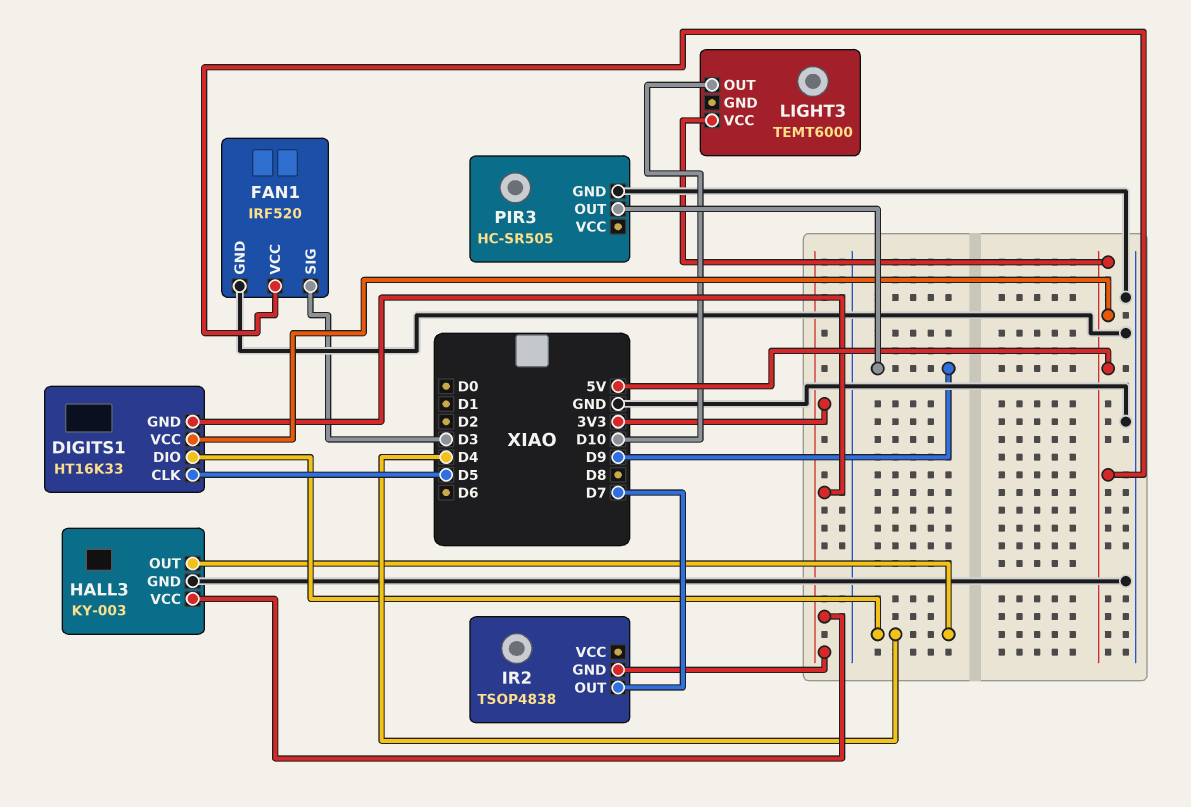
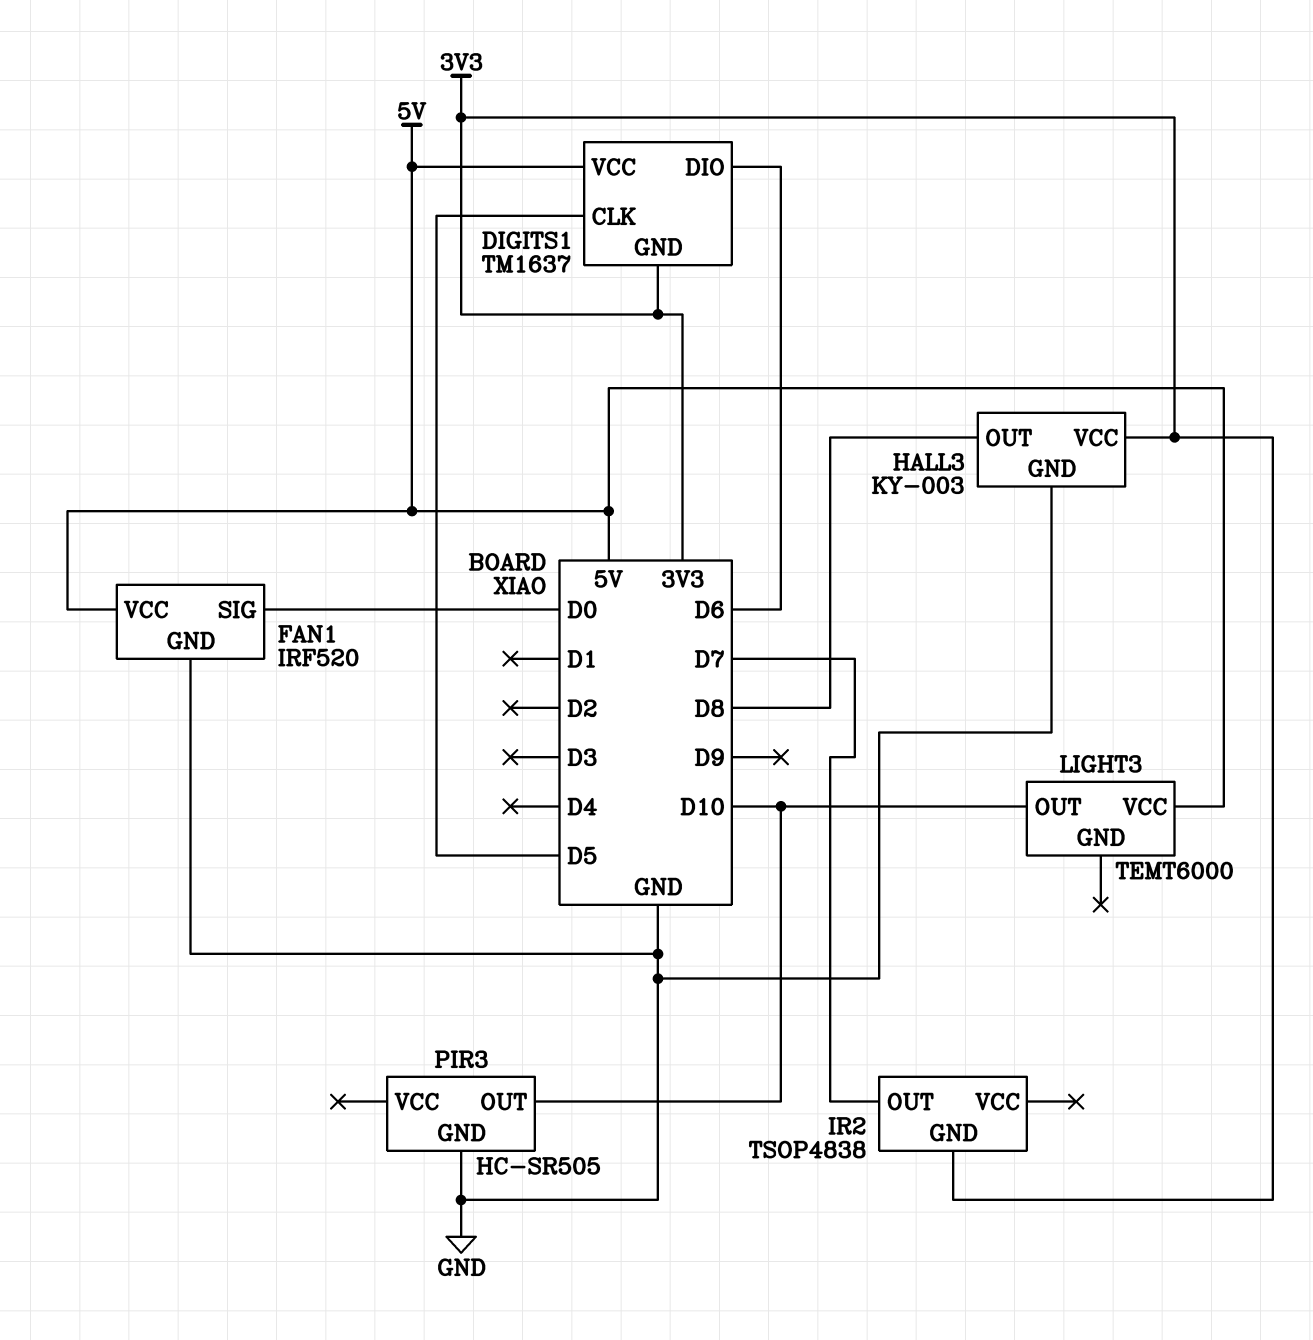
DIGITS1: HT16K33 -> TM1637
DIGITS1 pin DIO: D4 -> D6
FAN1 pin SIG: D3 -> D0
HALL3 pin OUT: D4 -> D8
PIR3 pin OUT: D9 -> D10

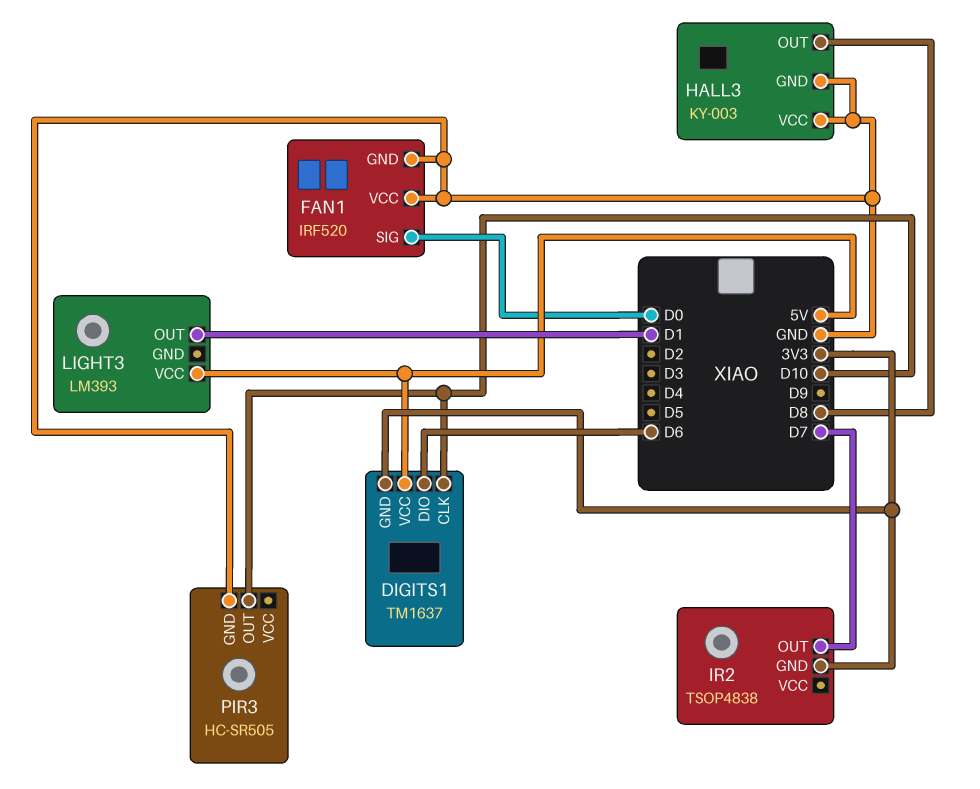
DIGITS1 pin CLK: D5 -> D10
FAN1 pin VCC: 5V -> GND
HALL3 pin VCC: 3V3 -> GND
LIGHT3: TEMT6000 -> LM393
LIGHT3 pin OUT: D10 -> D1

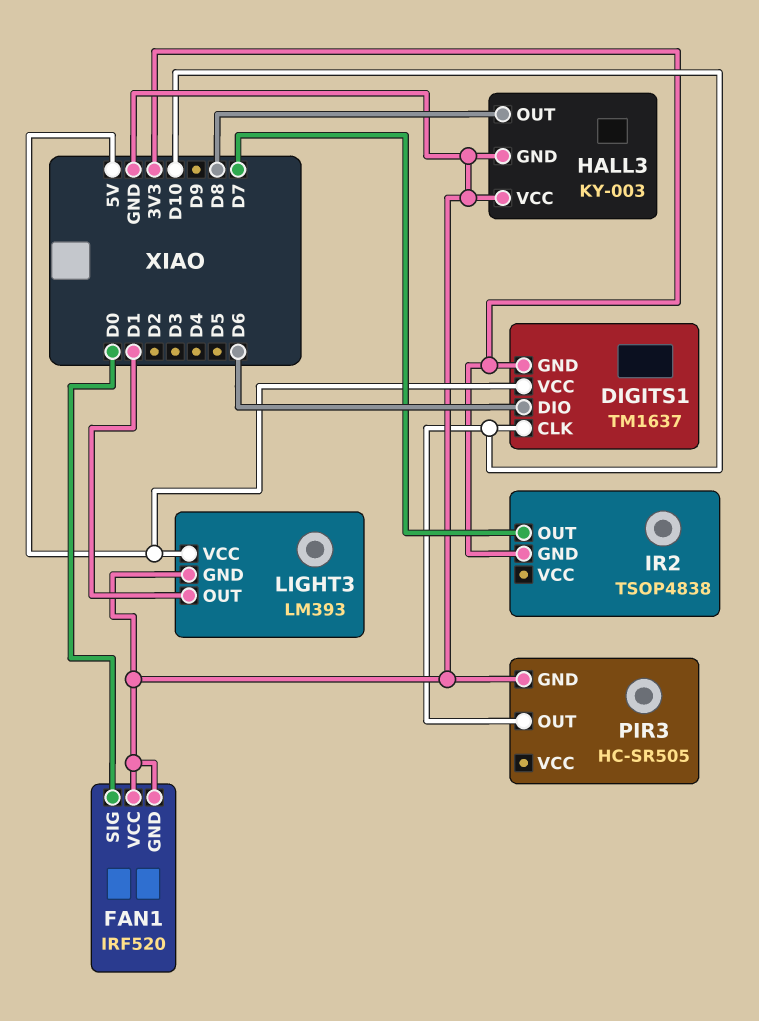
LIGHT3 pin GND: none -> GND

